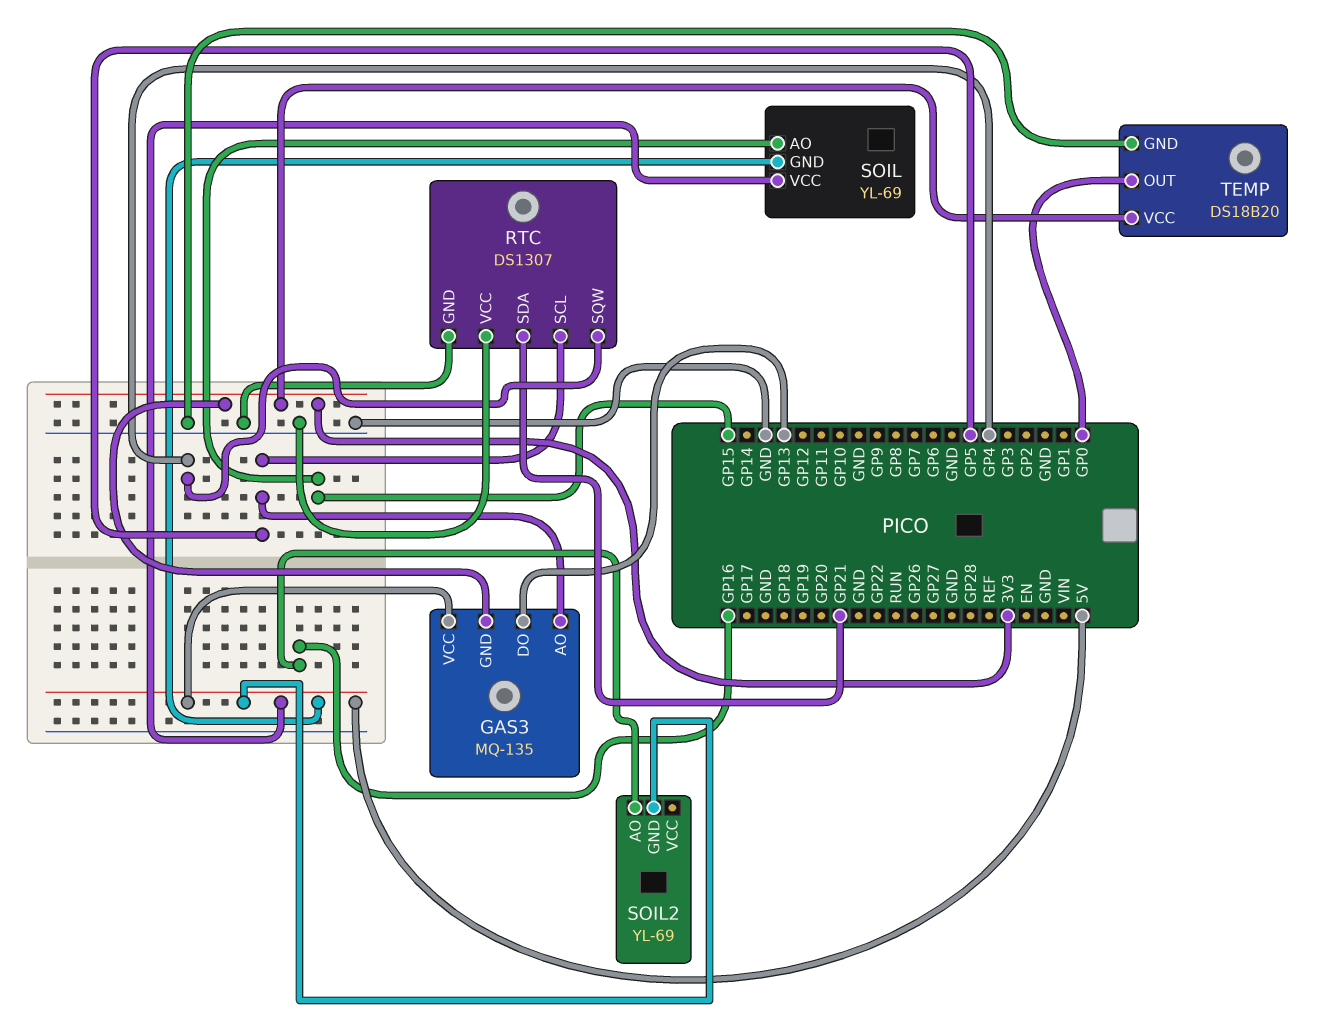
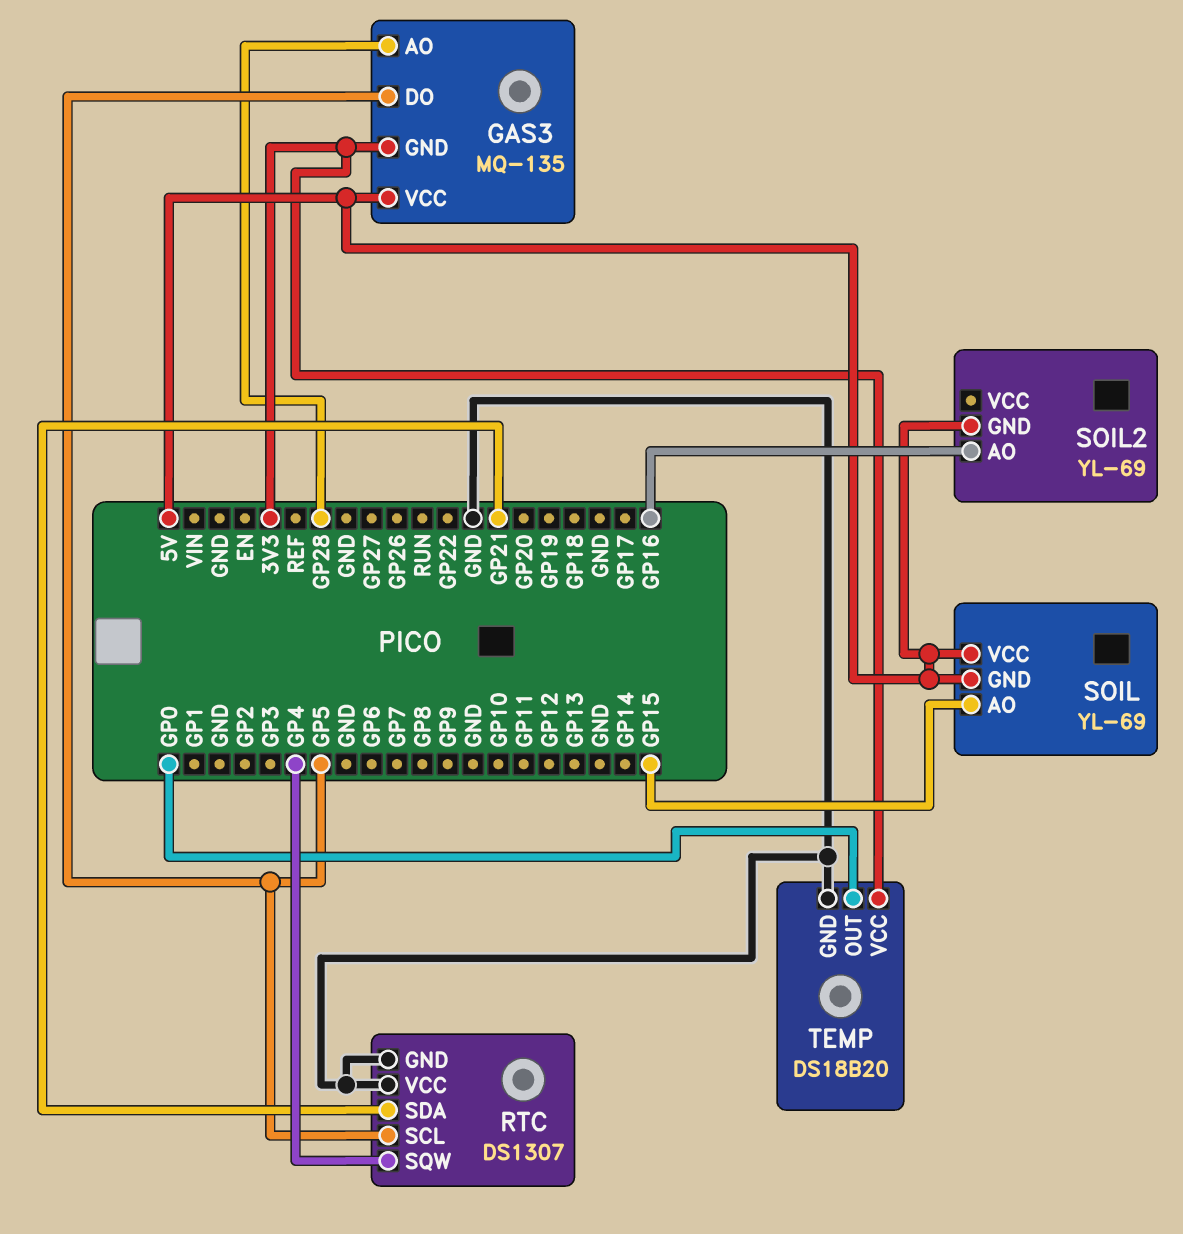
GAS3 pin AO: GP5 -> GP28
GAS3 pin DO: GP13 -> GP5

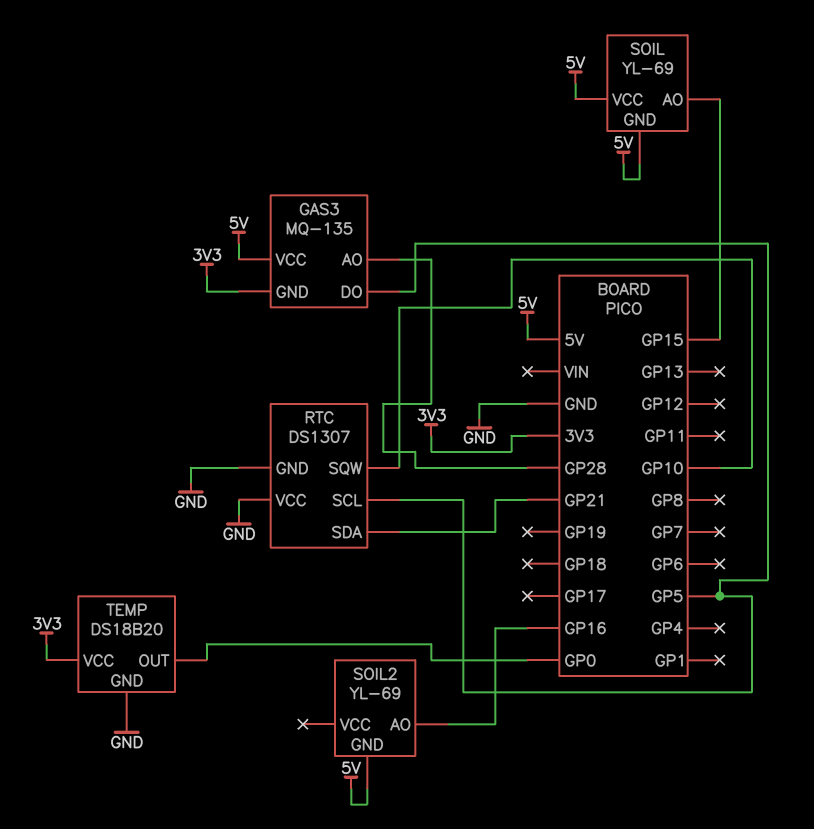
RTC pin SQW: GP4 -> GP10

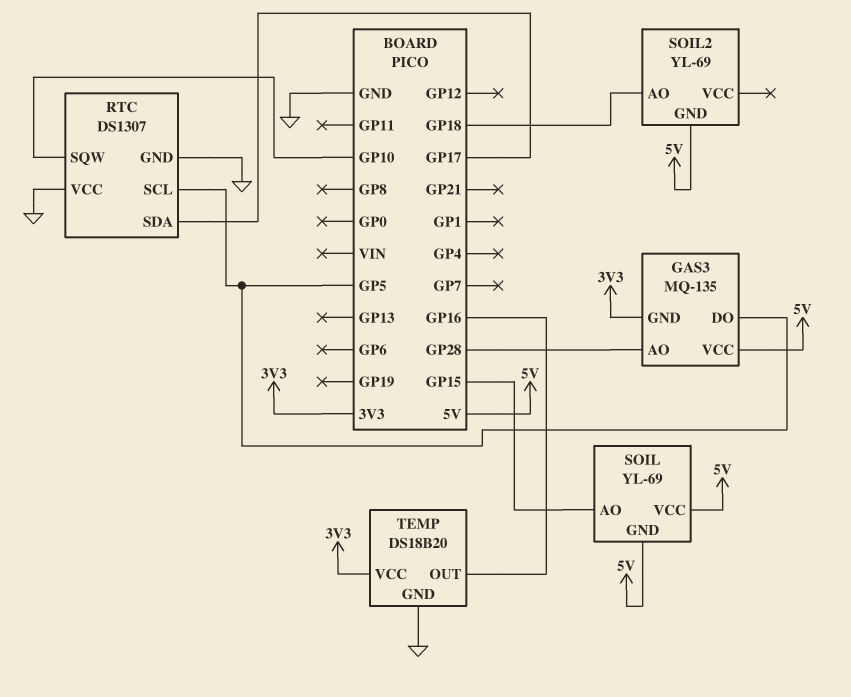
RTC pin SDA: GP21 -> GP17
SOIL2 pin AO: GP16 -> GP18
TEMP pin OUT: GP0 -> GP16

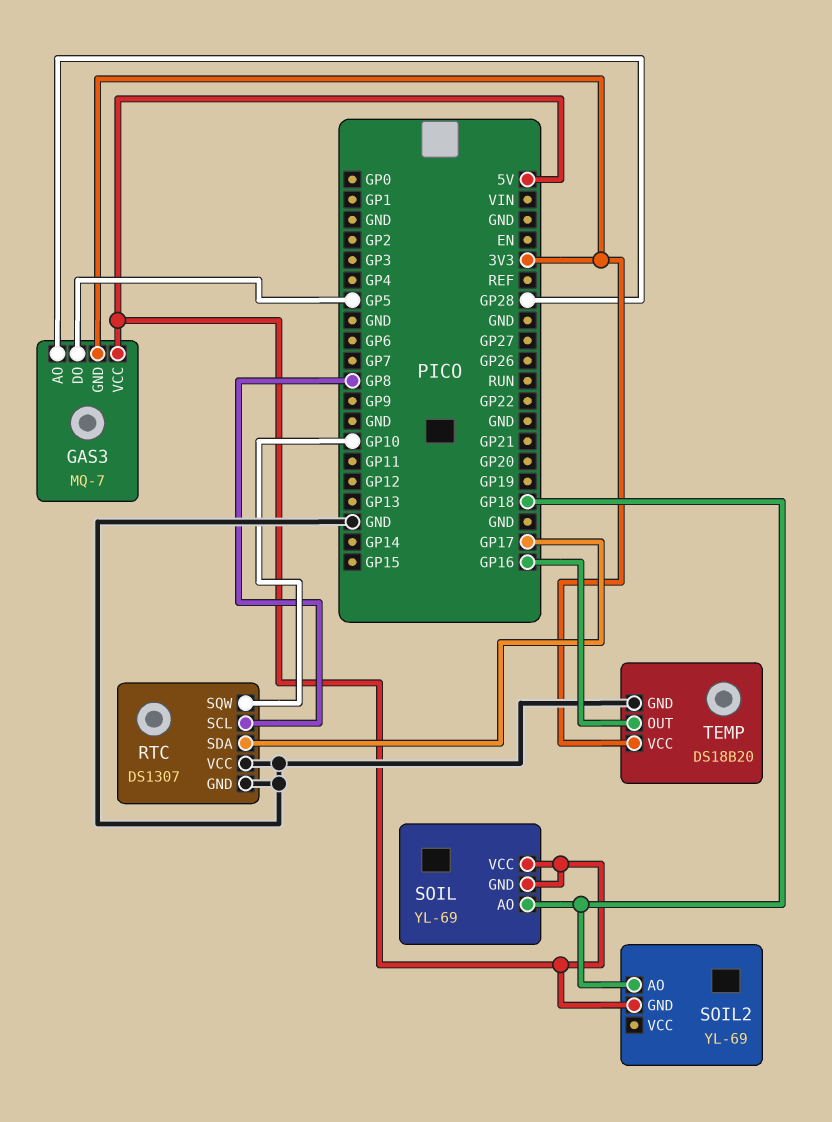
GAS3: MQ-135 -> MQ-7
RTC pin SCL: GP5 -> GP8
SOIL pin AO: GP15 -> GP18

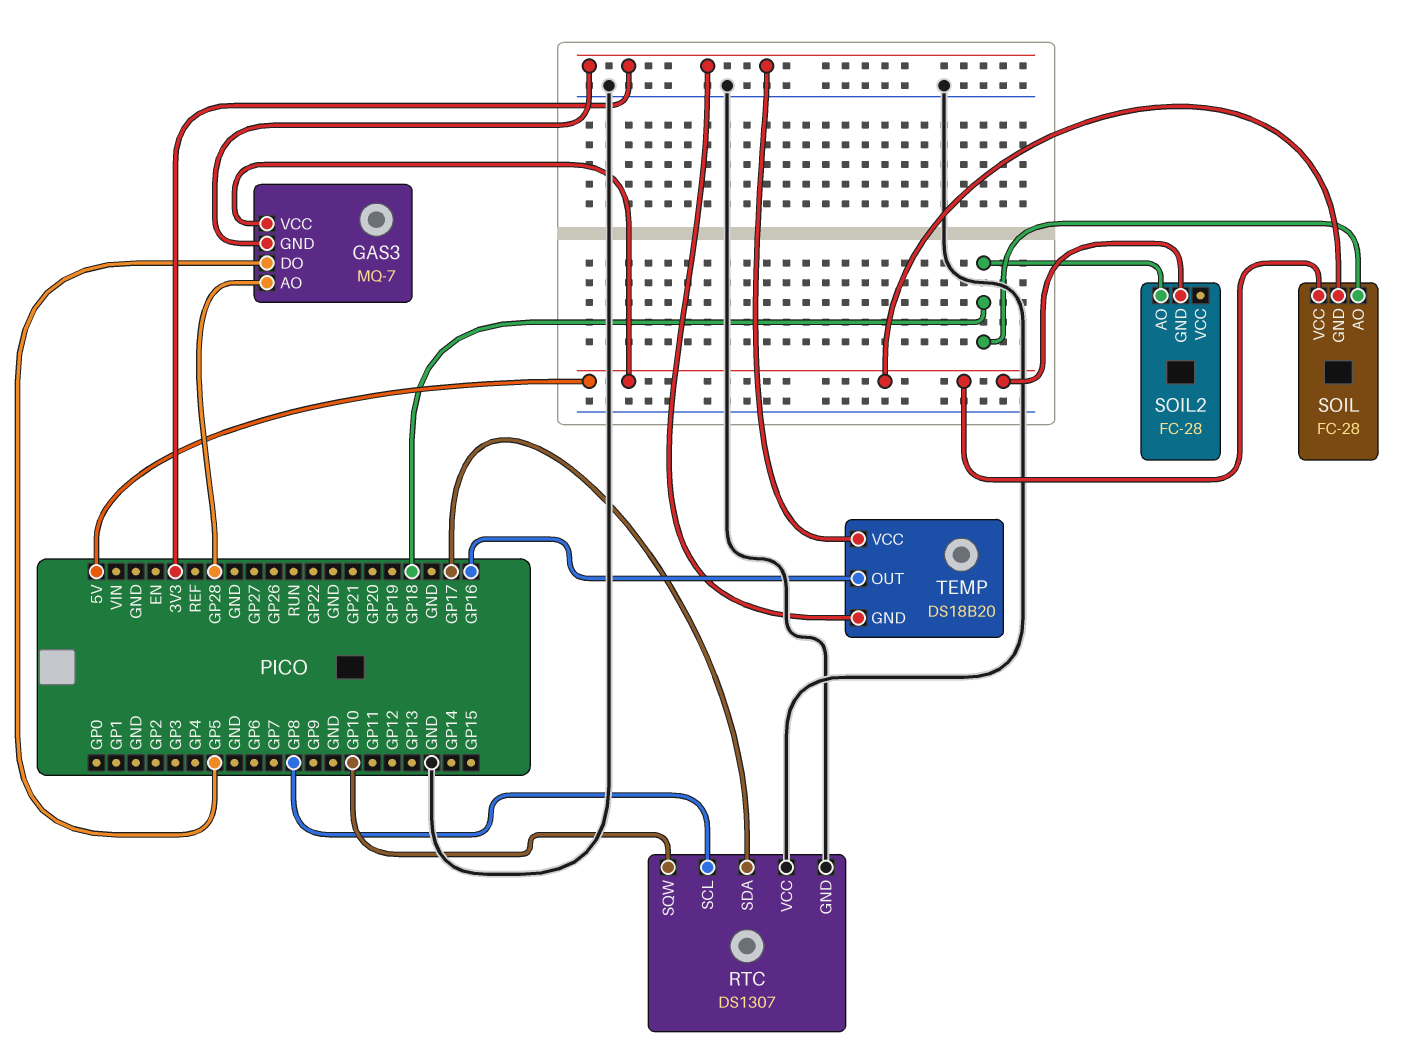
SOIL: YL-69 -> FC-28
SOIL2: YL-69 -> FC-28
TEMP pin GND: GND -> 3V3

